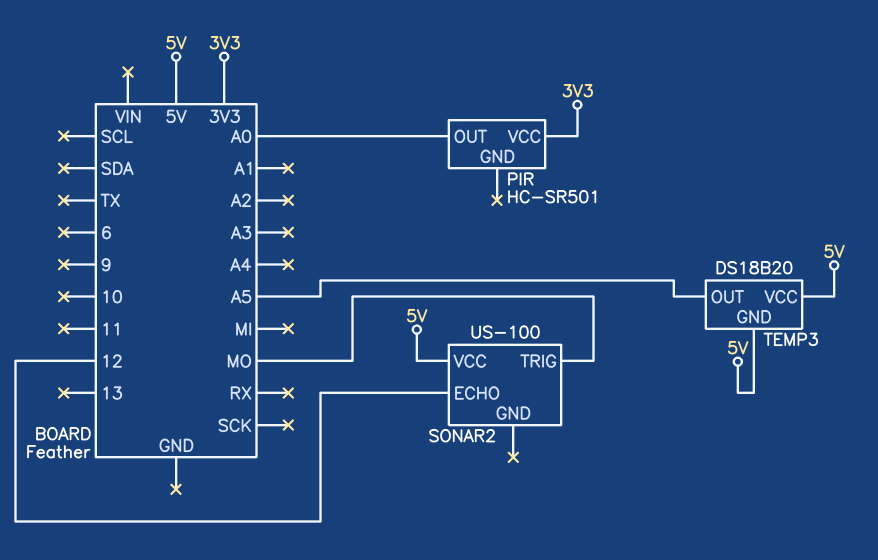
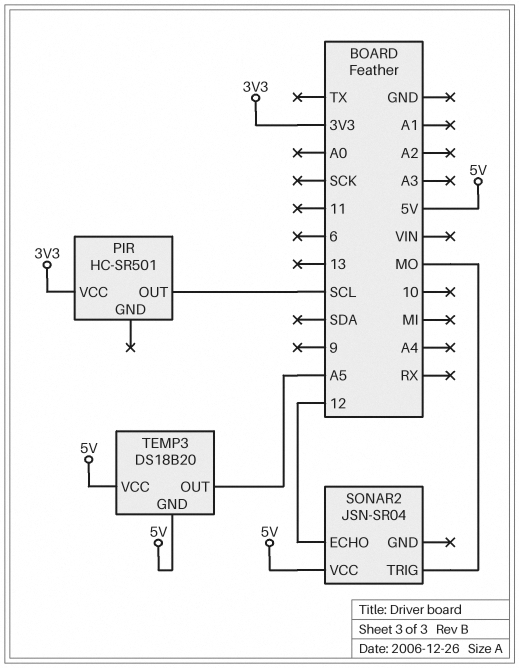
PIR pin OUT: A0 -> SCL
SONAR2: US-100 -> JSN-SR04

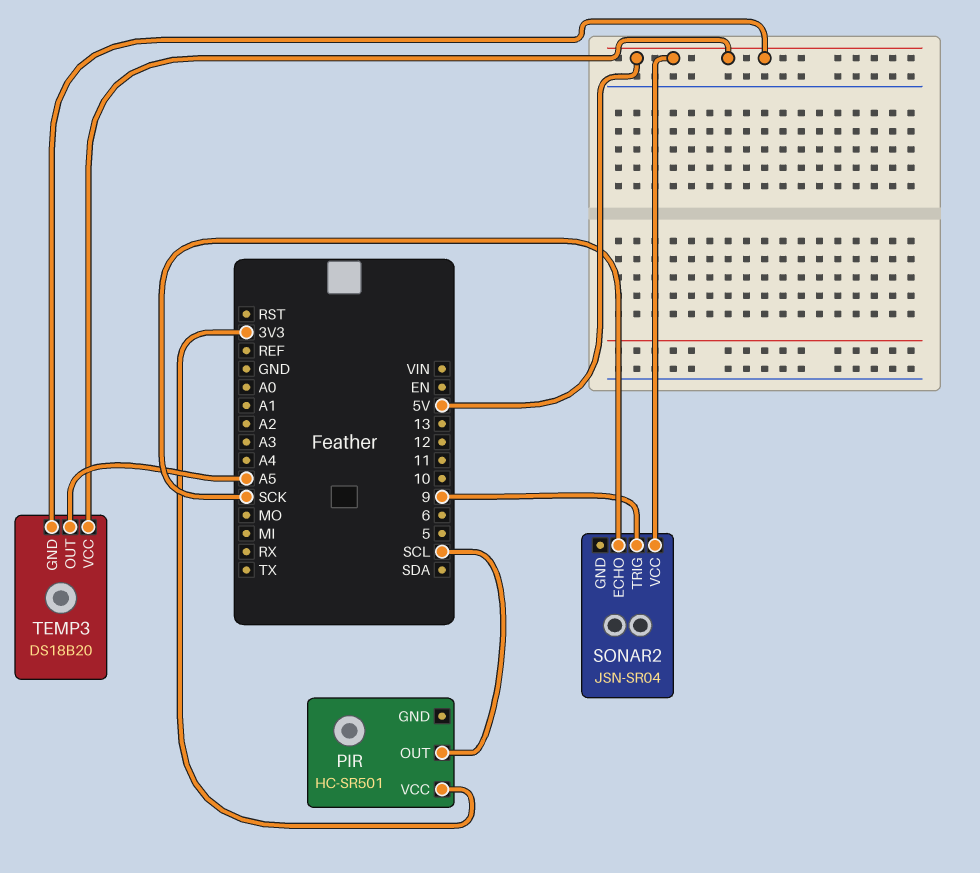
SONAR2 pin ECHO: 12 -> SCK
SONAR2 pin TRIG: MO -> 9

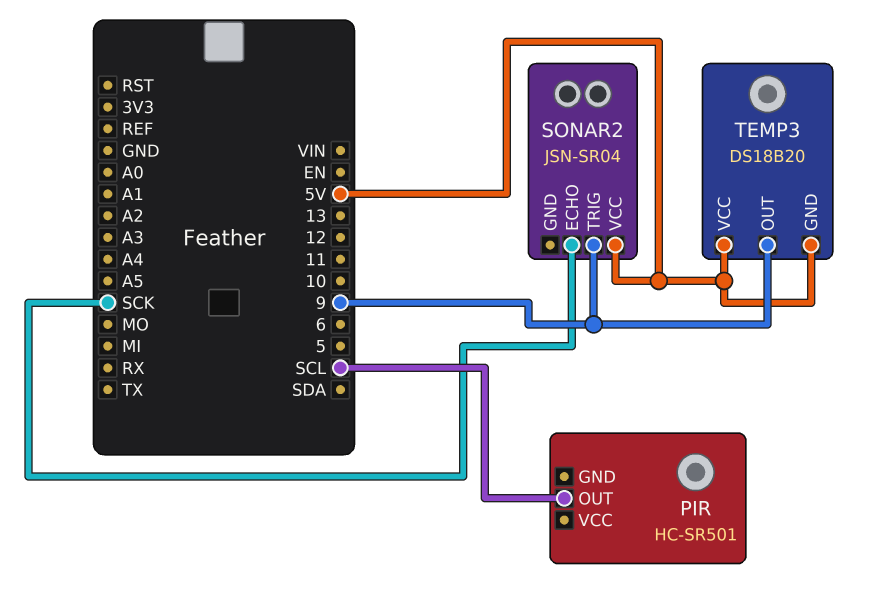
PIR pin VCC: 3V3 -> none
TEMP3 pin OUT: A5 -> 9

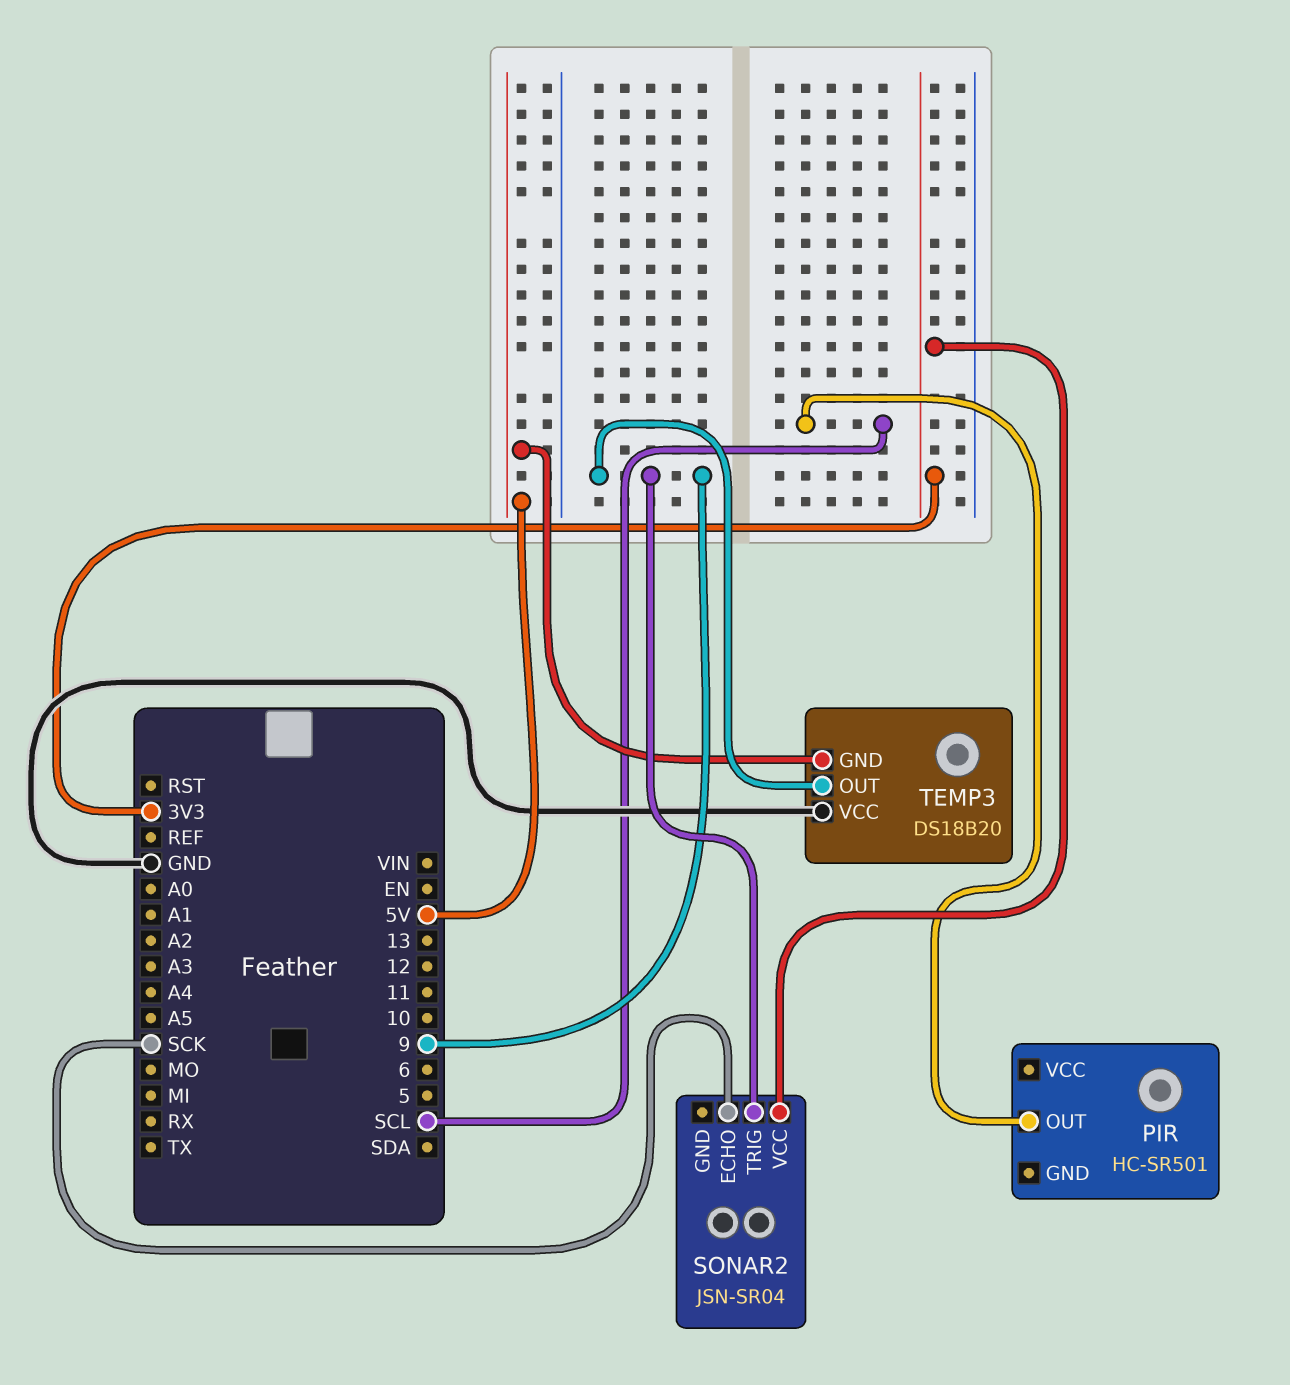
SONAR2 pin VCC: 5V -> 3V3
TEMP3 pin VCC: 5V -> GND

